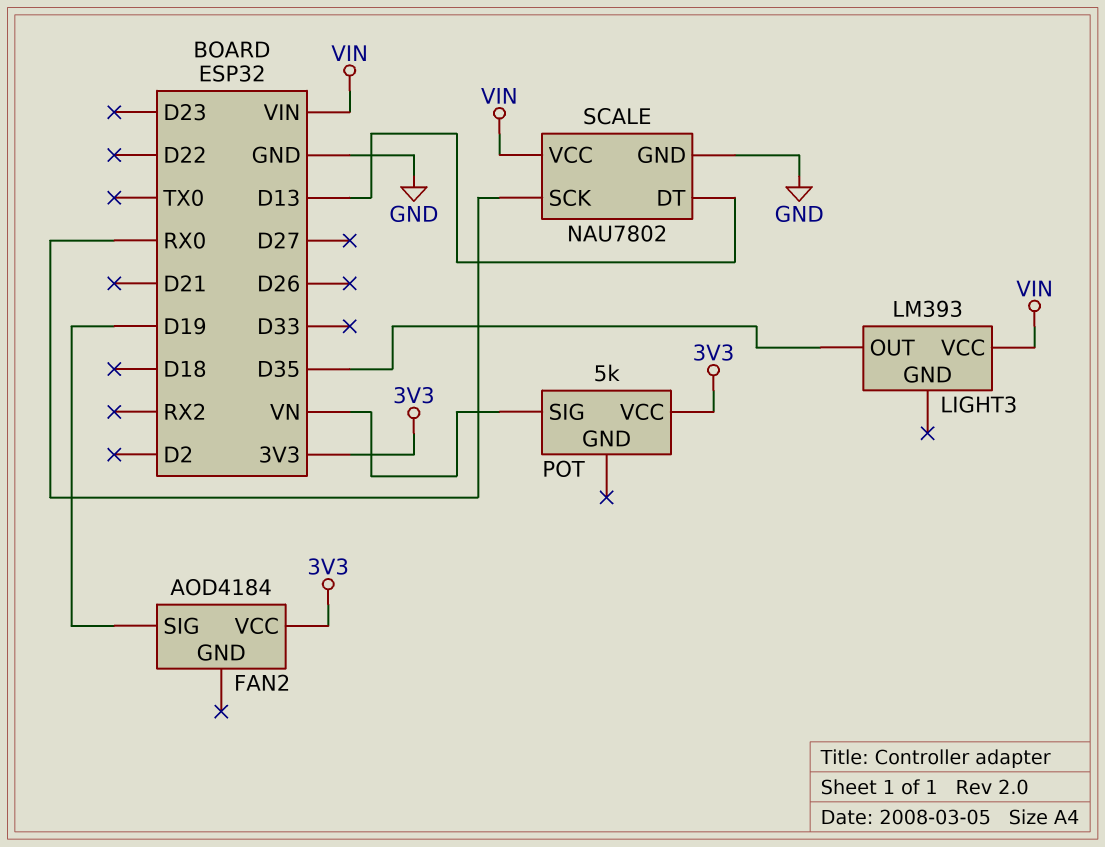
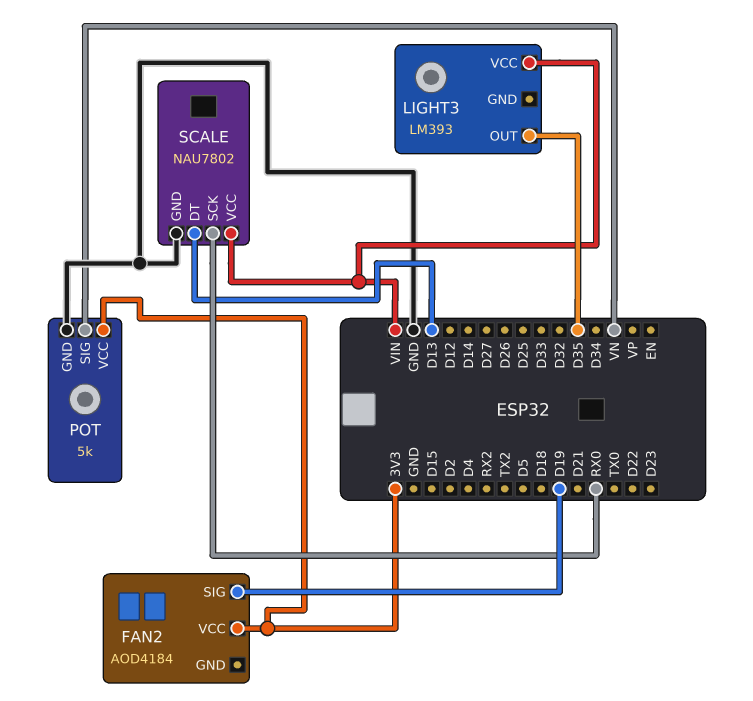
POT pin GND: none -> GND

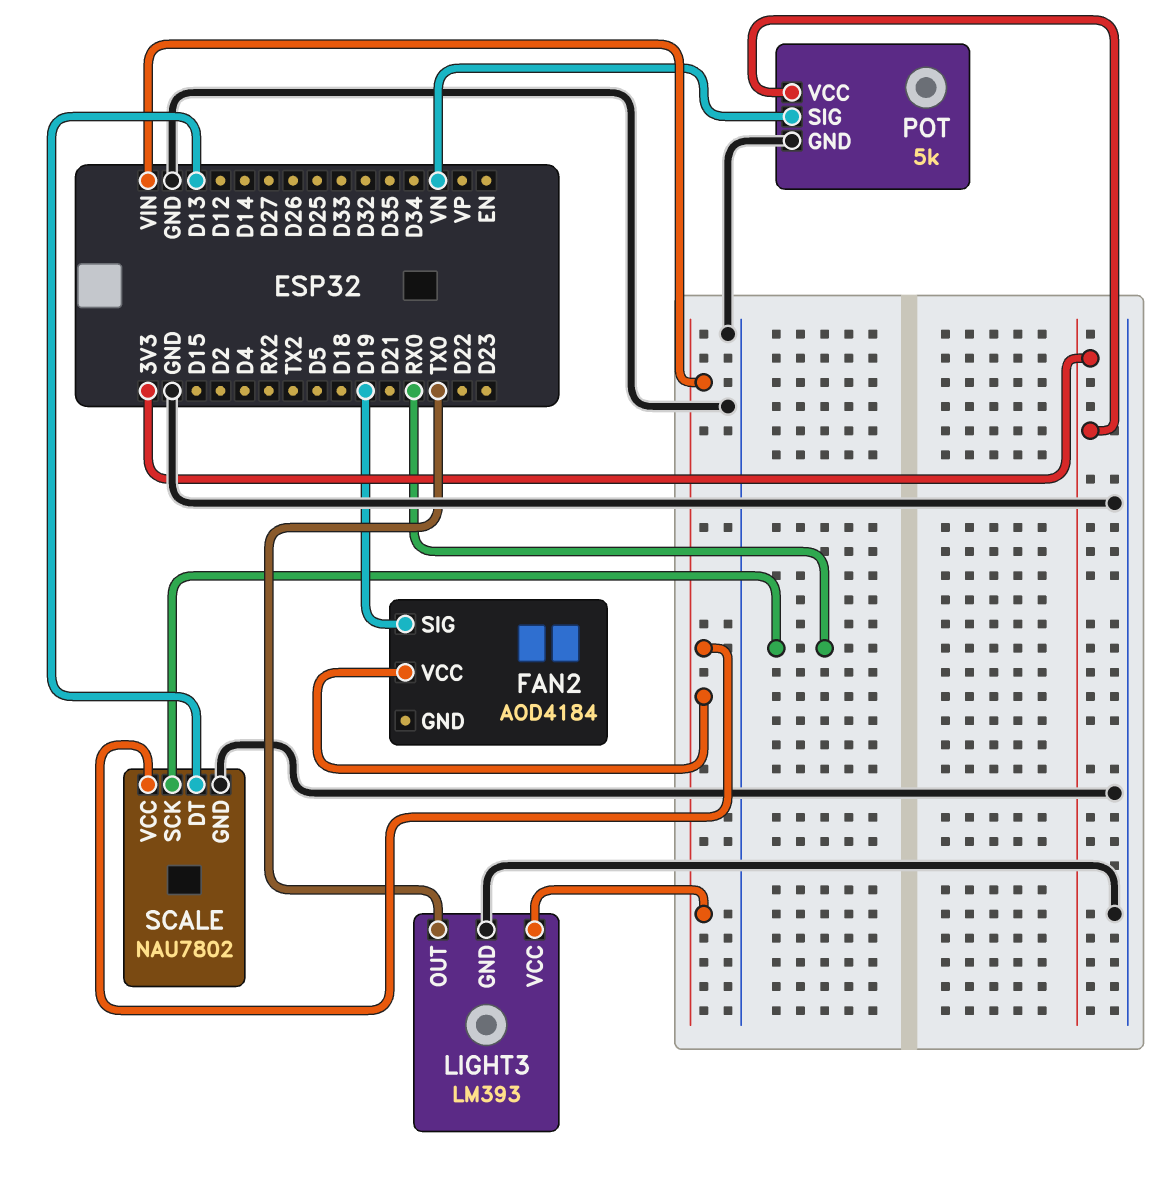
FAN2 pin VCC: 3V3 -> VIN
LIGHT3 pin GND: none -> GND
LIGHT3 pin OUT: D35 -> TX0

